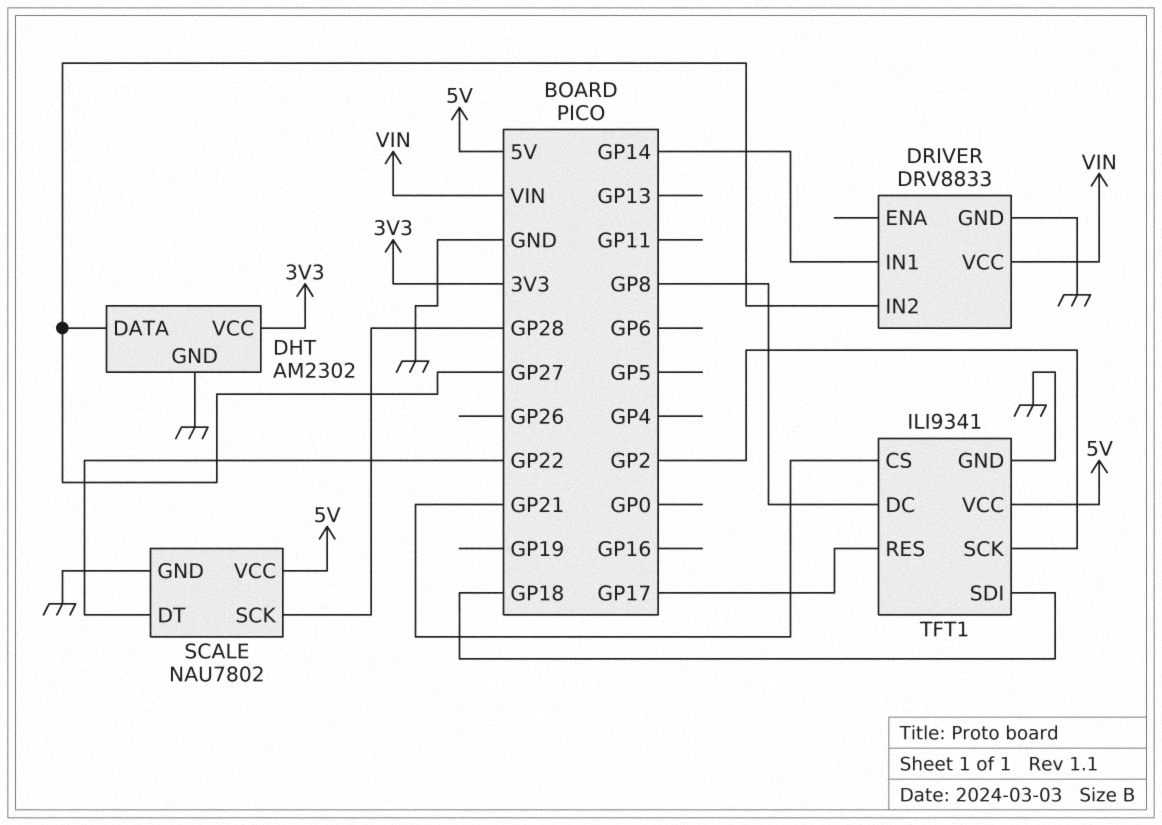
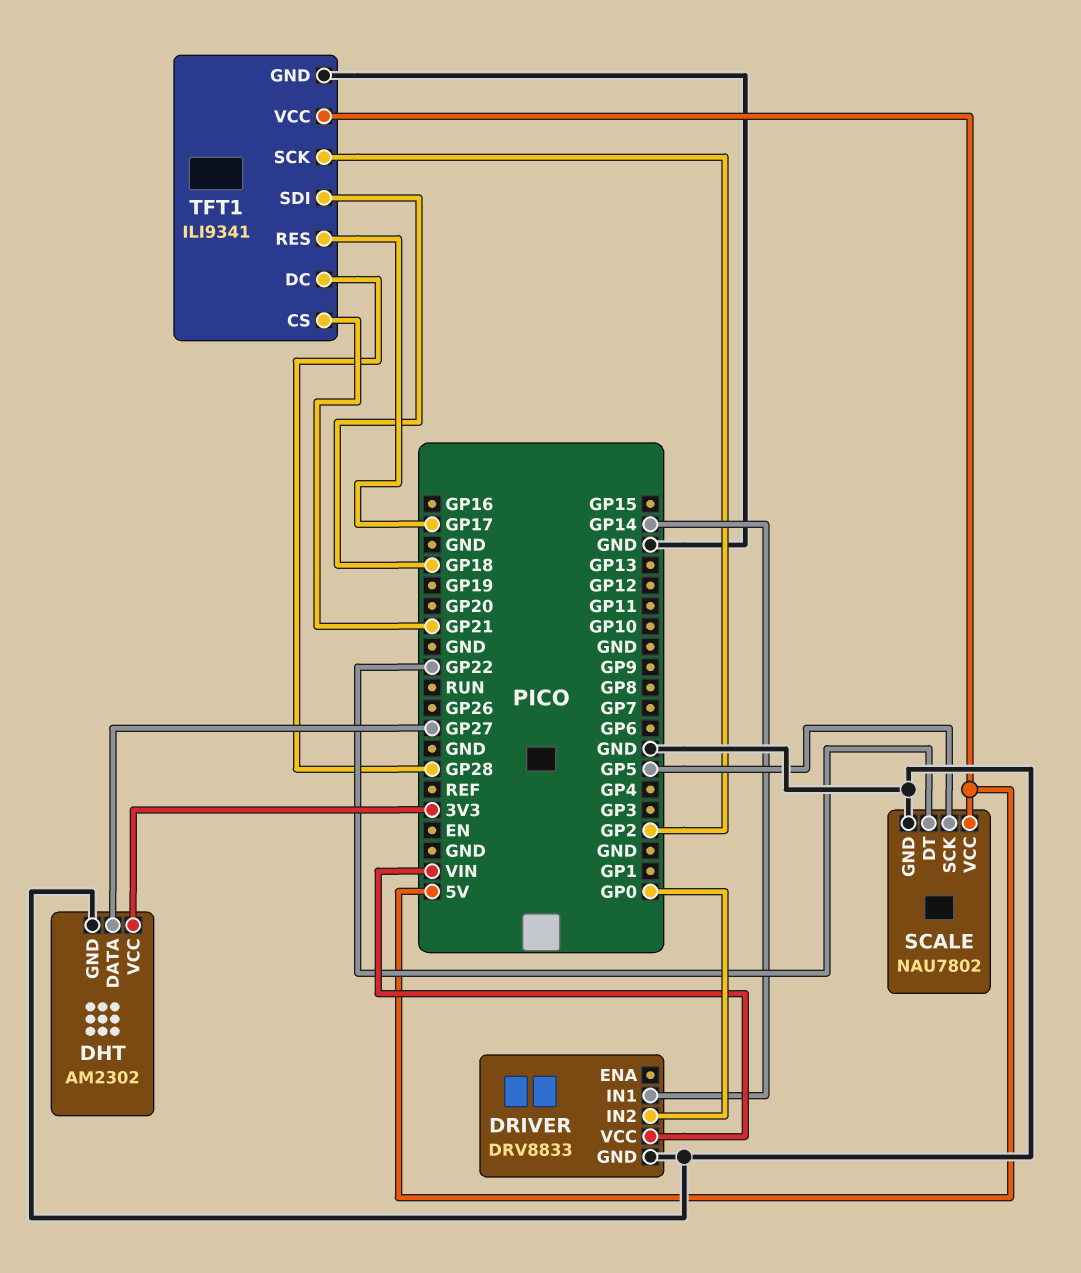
DRIVER pin IN2: GP27 -> GP0
SCALE pin SCK: GP28 -> GP5
TFT1 pin DC: GP8 -> GP28

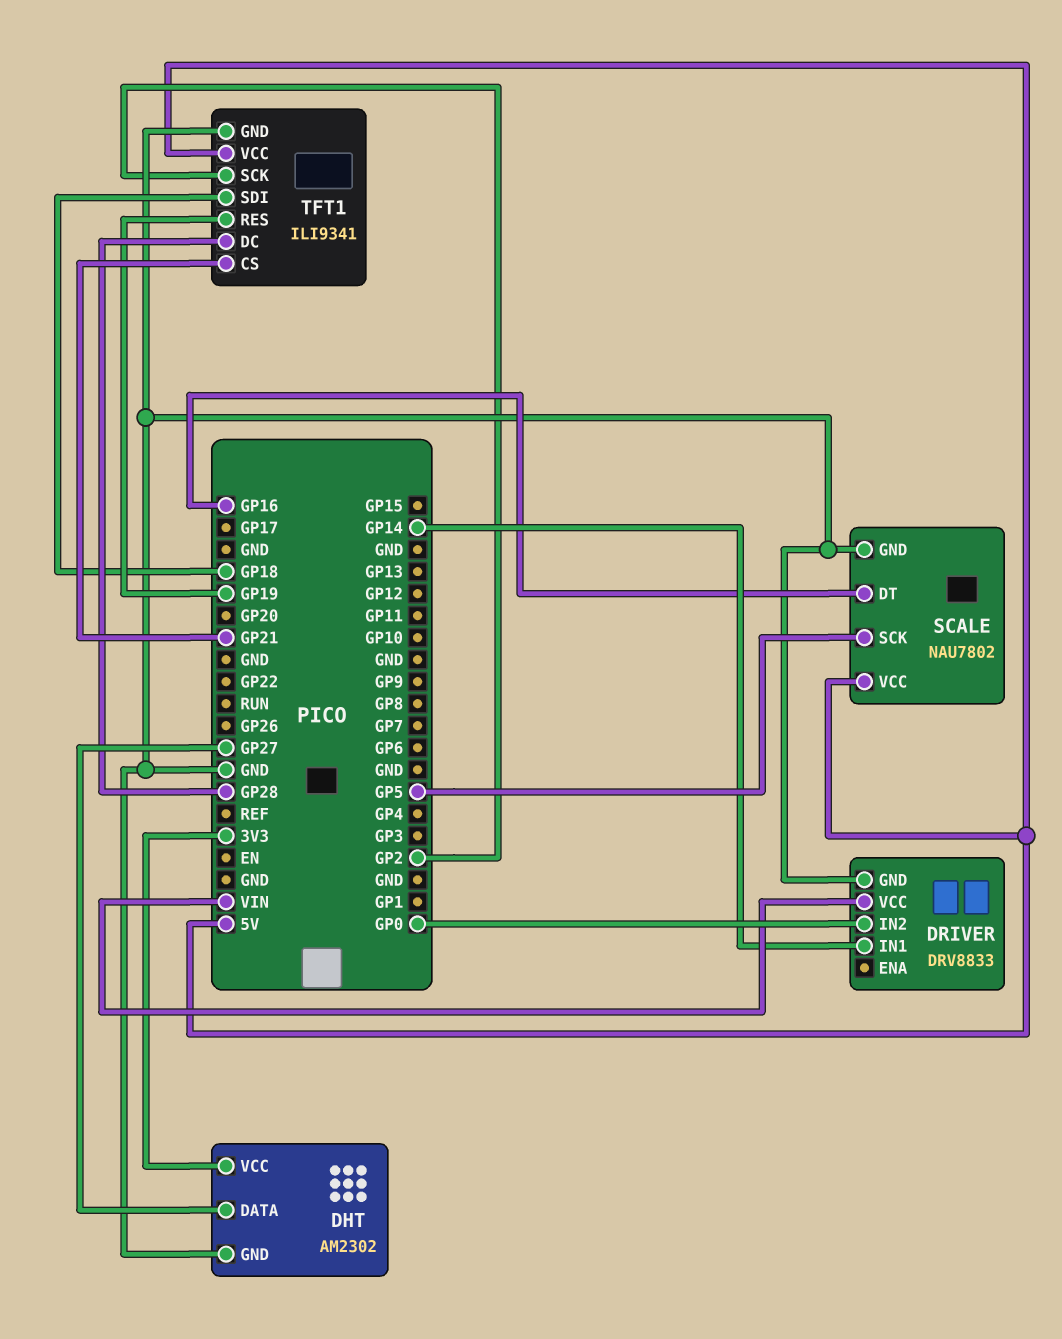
SCALE pin DT: GP22 -> GP16
TFT1 pin RES: GP17 -> GP19

